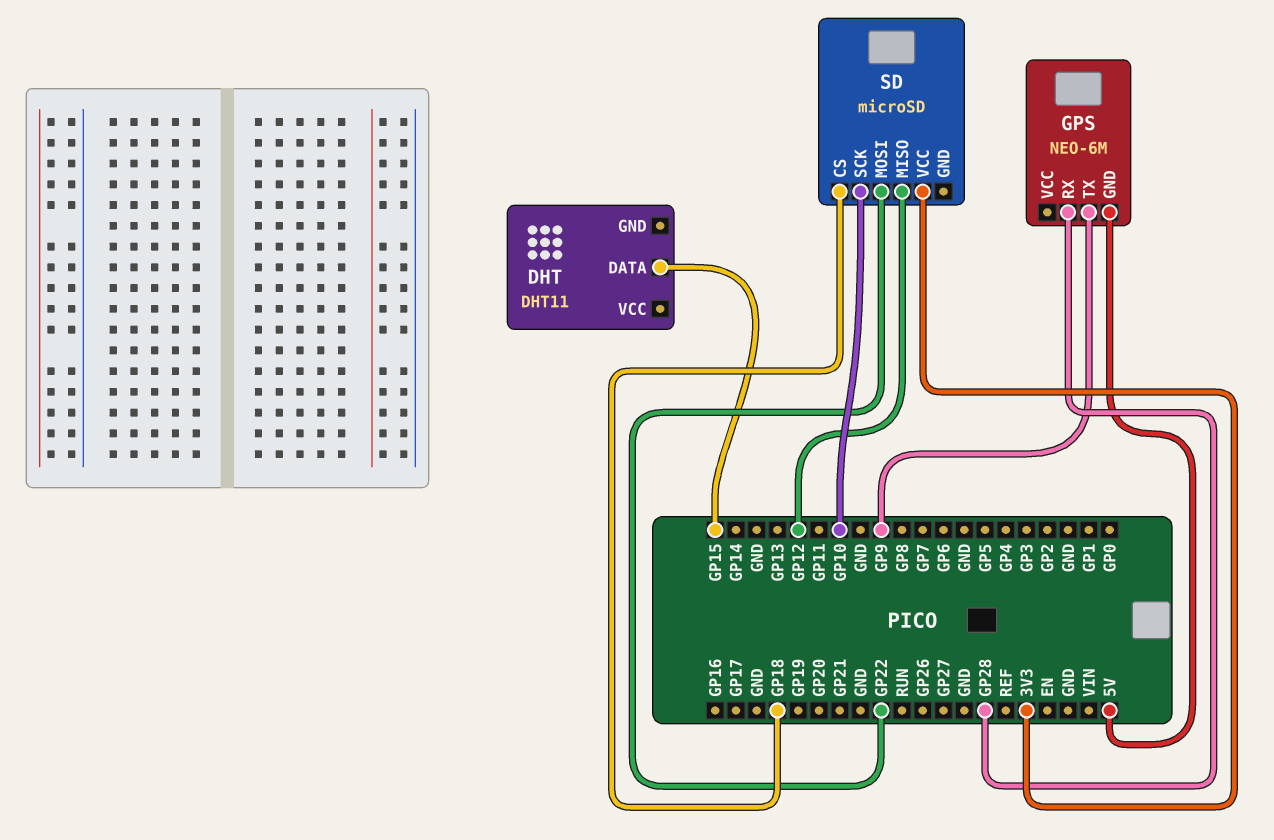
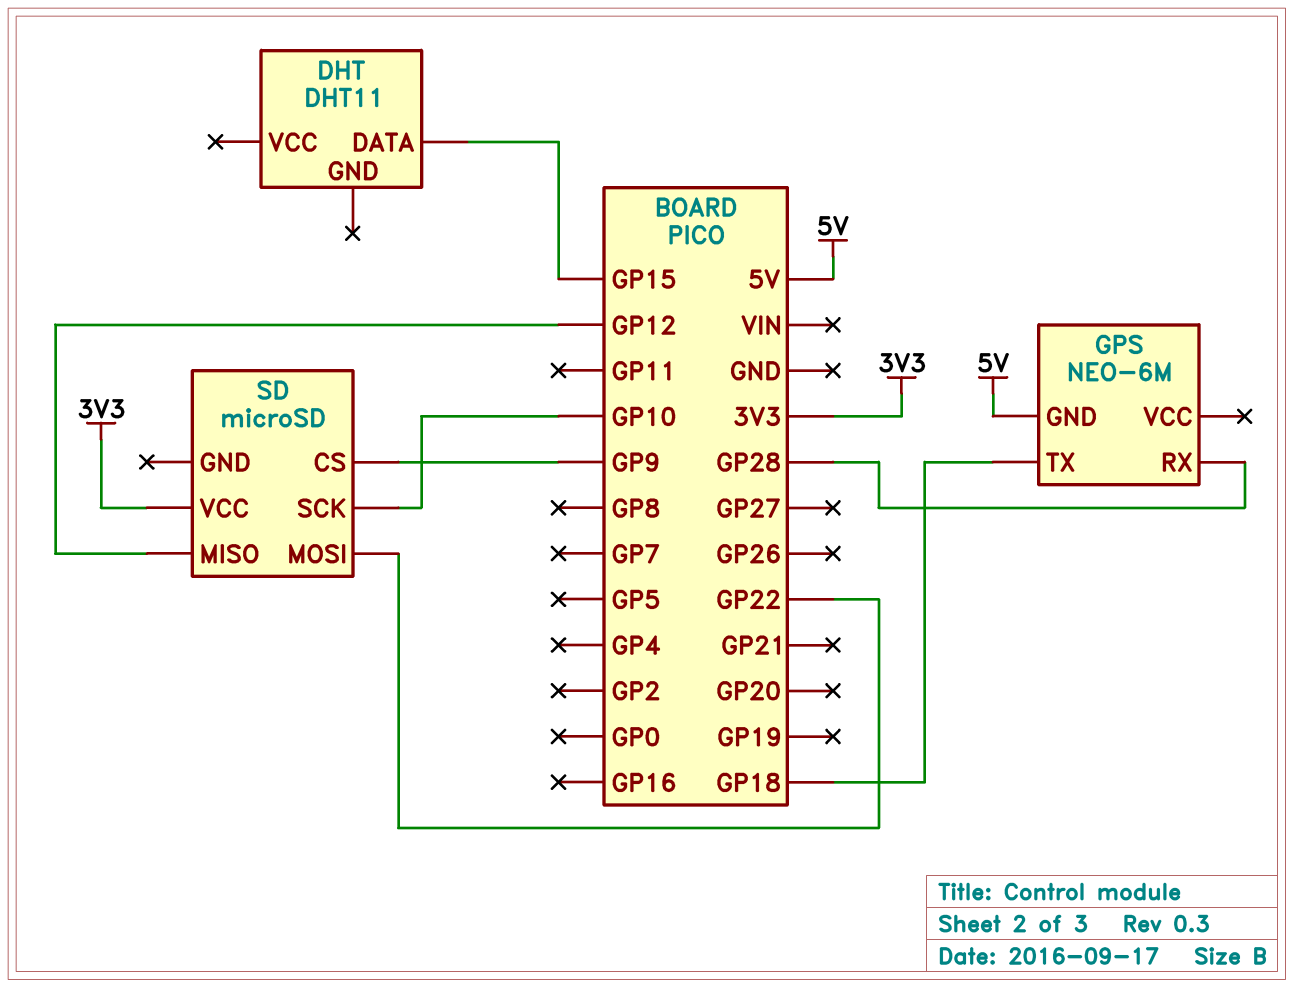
GPS pin TX: GP9 -> GP18
SD pin CS: GP18 -> GP9

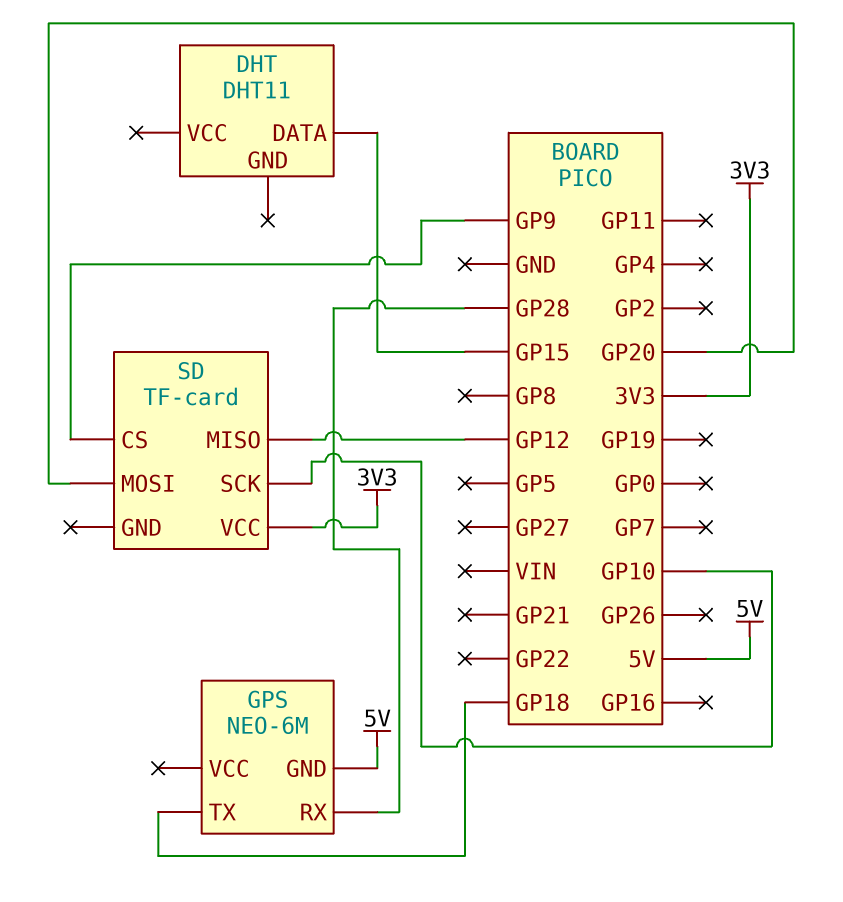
SD: microSD -> TF-card
SD pin MOSI: GP22 -> GP20

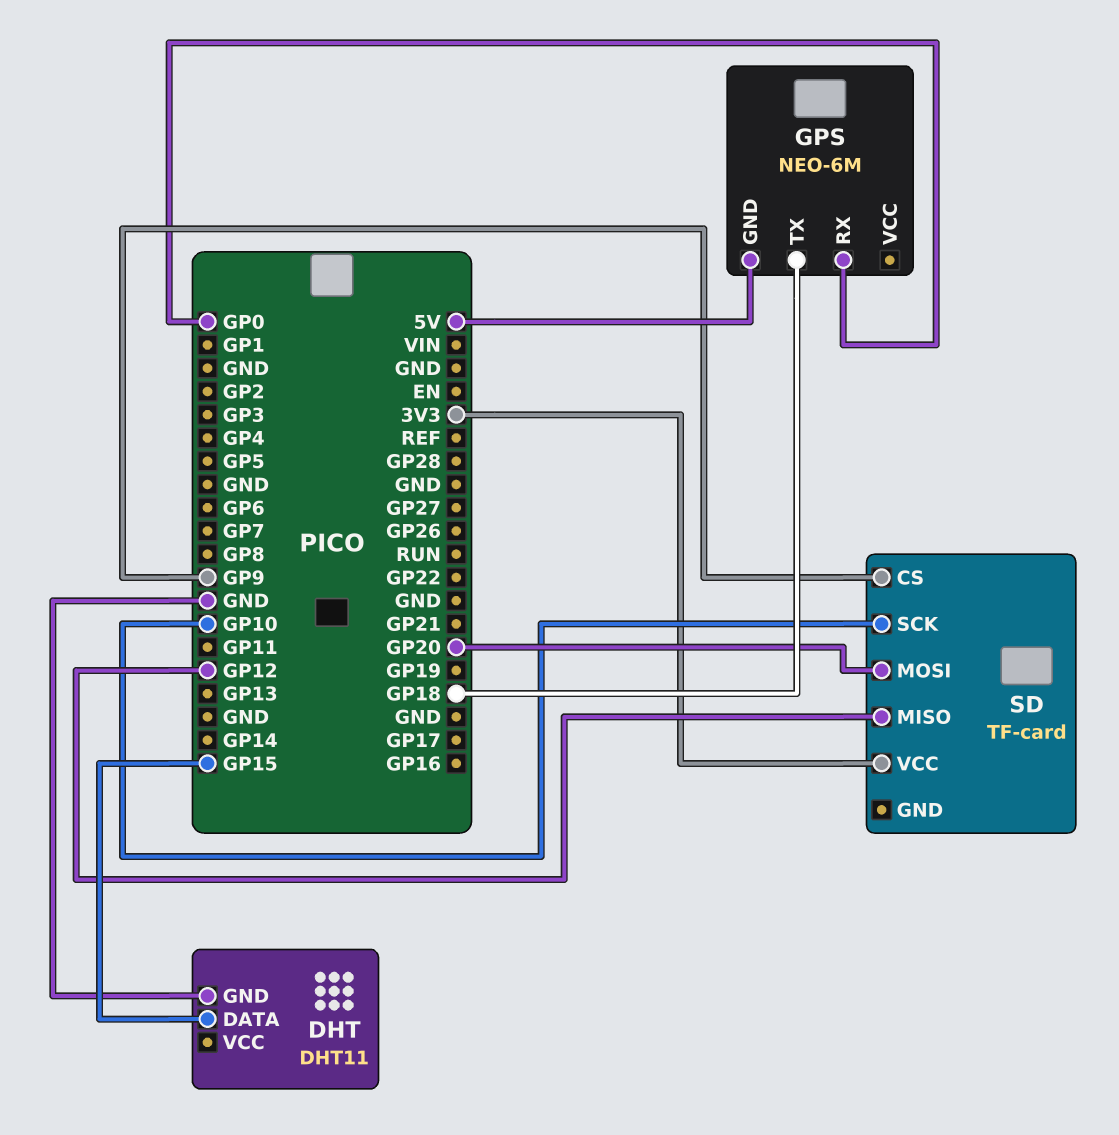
DHT pin GND: none -> GND
GPS pin RX: GP28 -> GP0

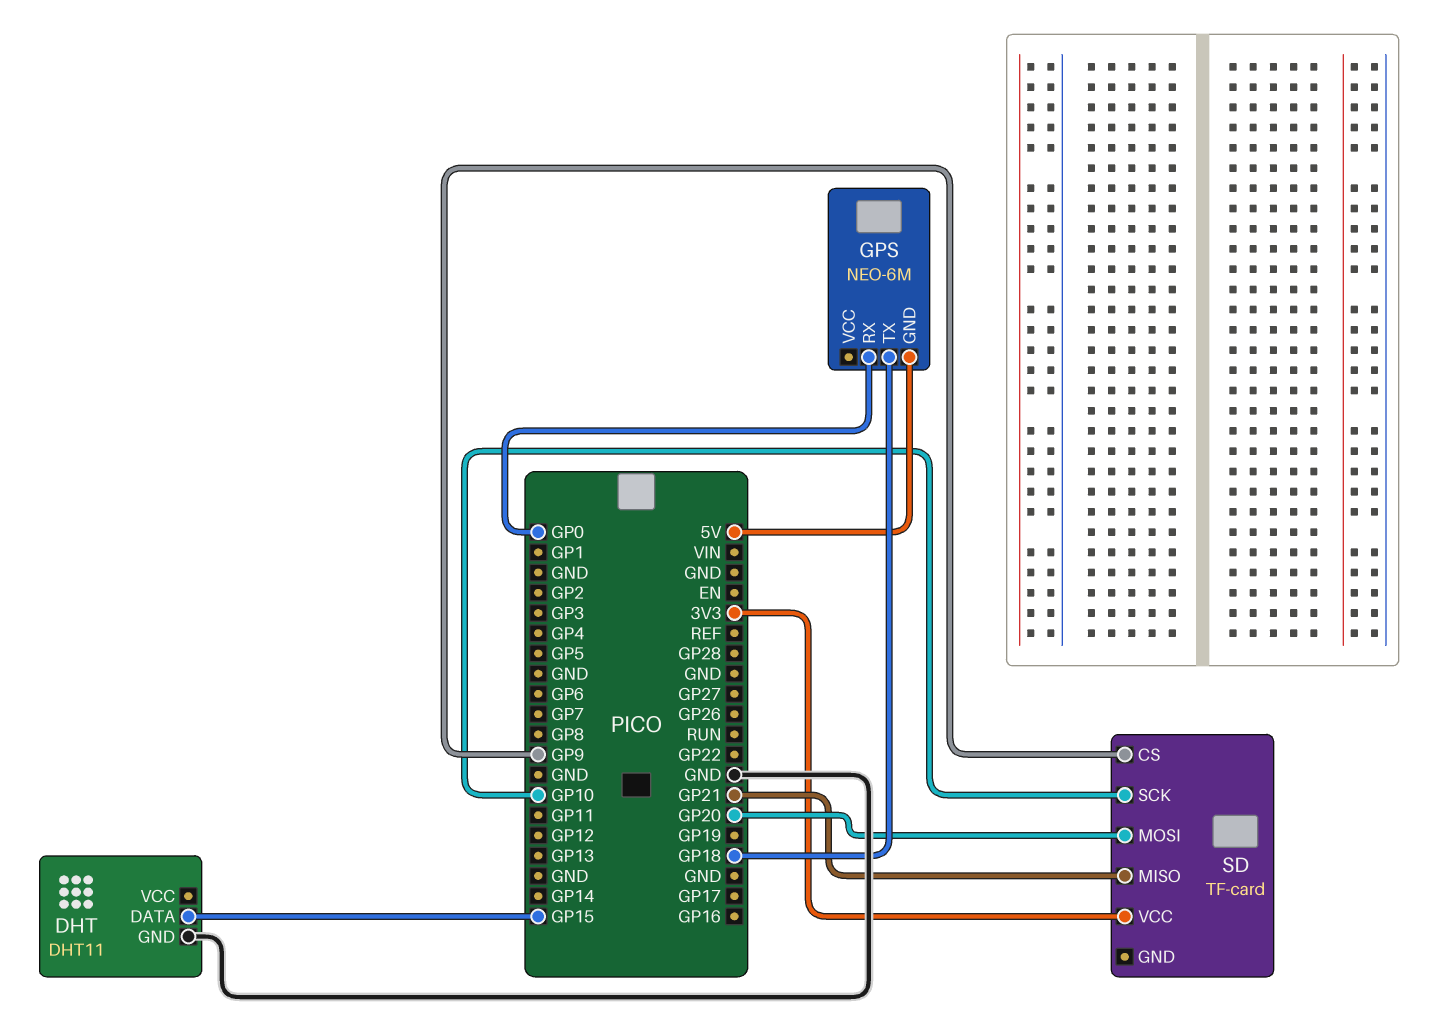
SD pin MISO: GP12 -> GP21

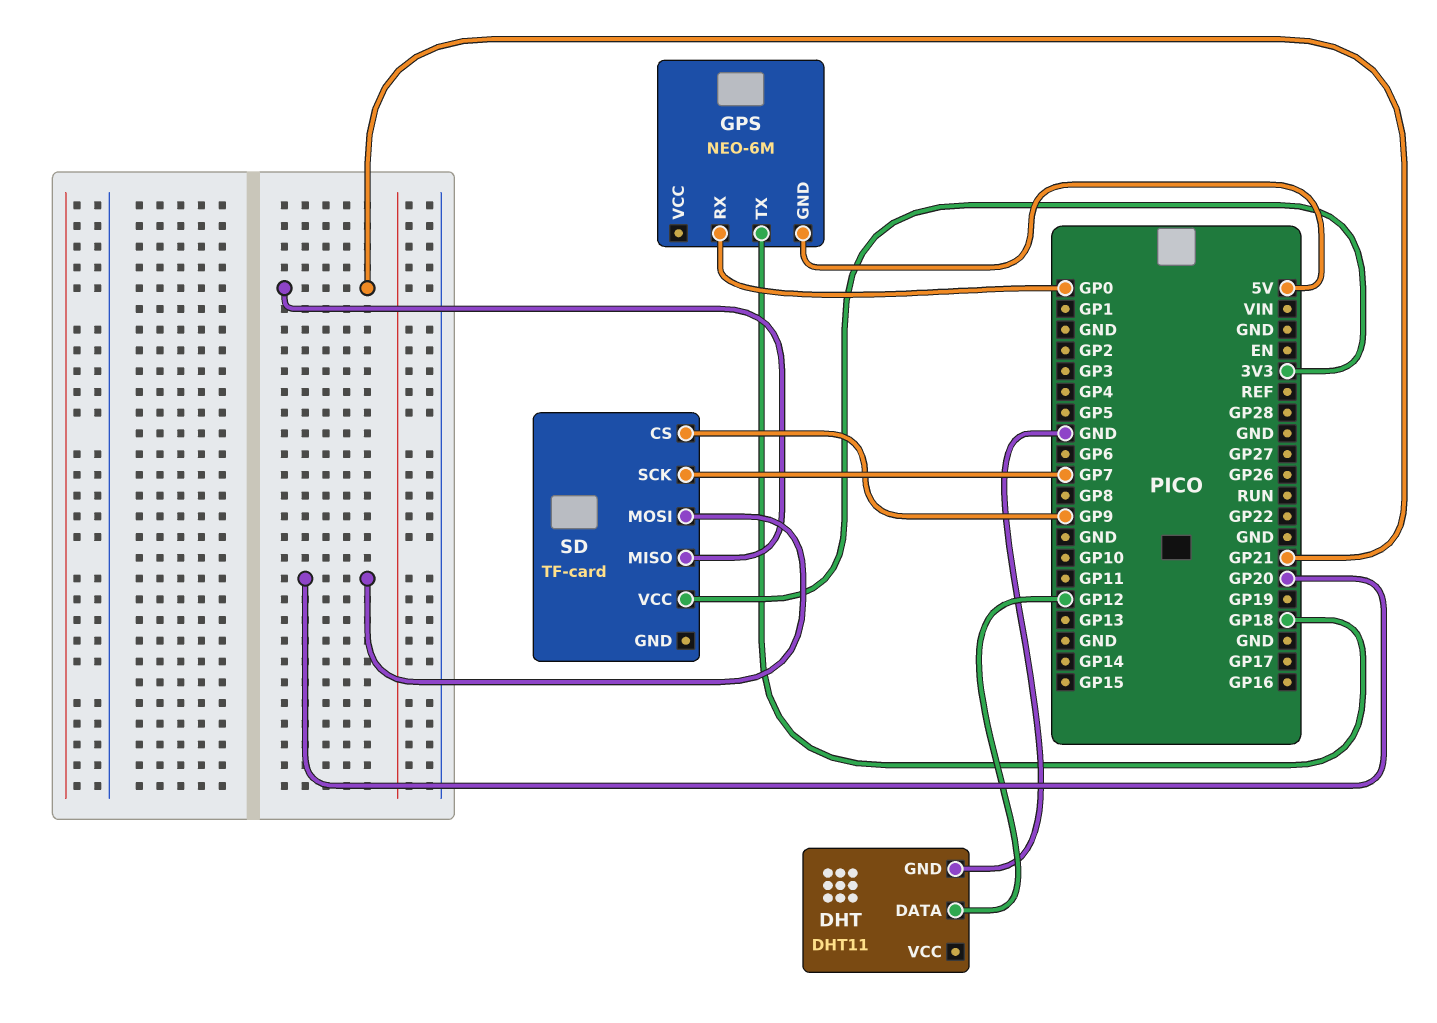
DHT pin DATA: GP15 -> GP12
SD pin SCK: GP10 -> GP7

